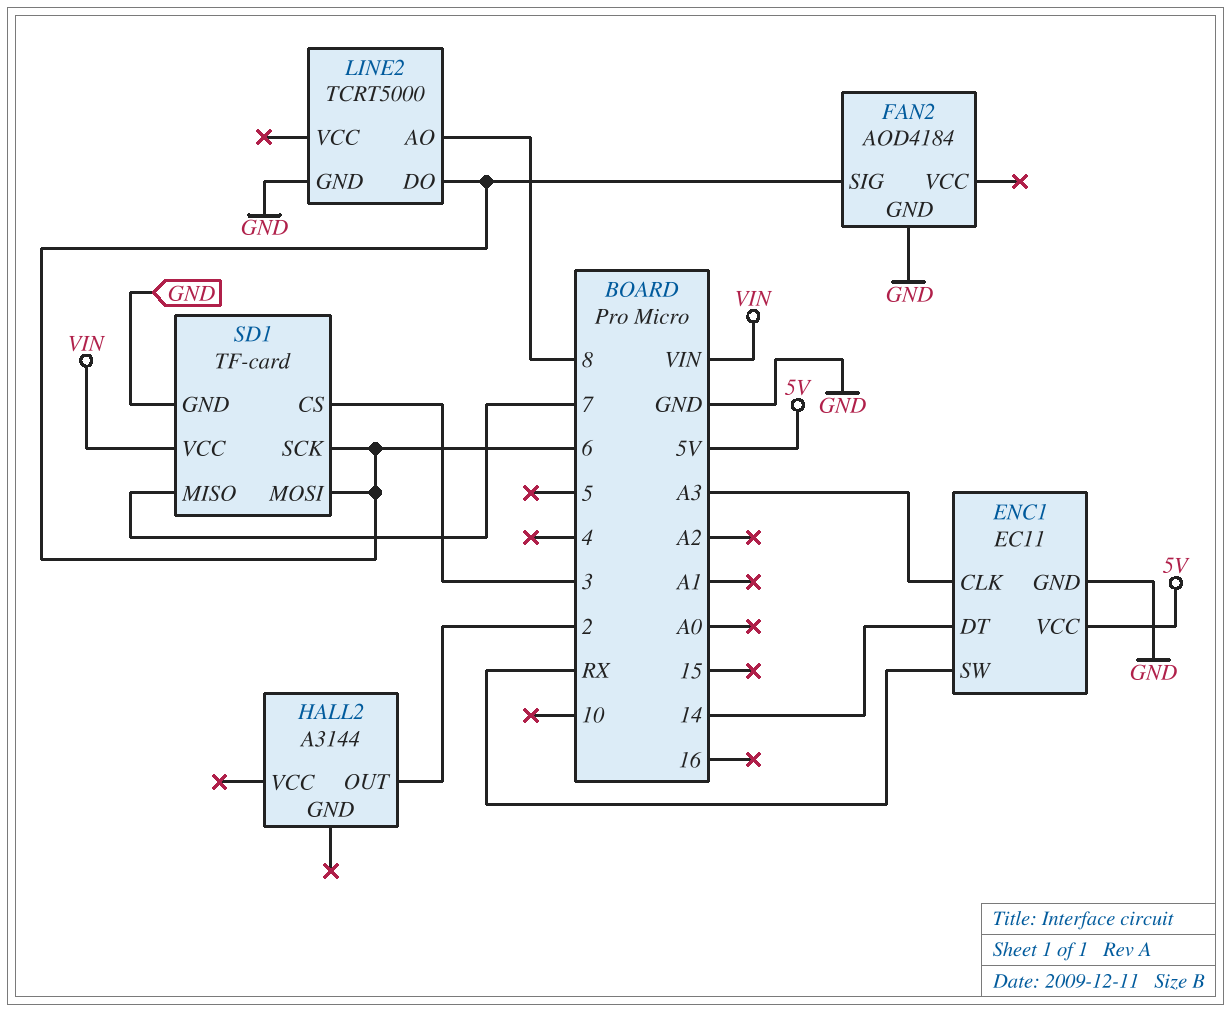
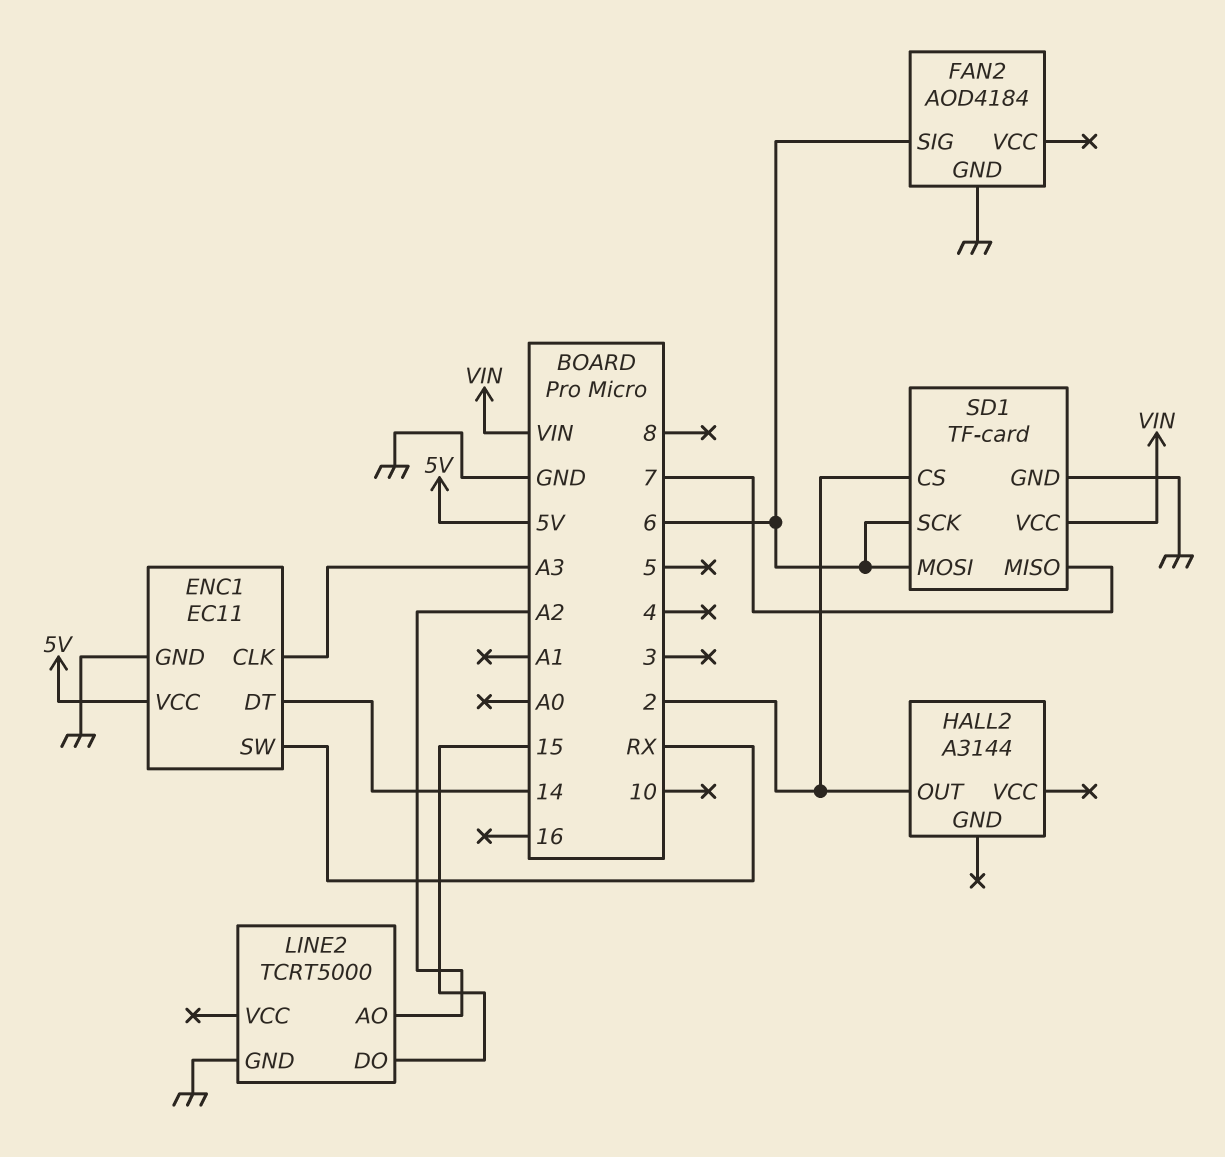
LINE2 pin AO: 8 -> A2
LINE2 pin DO: 6 -> 15
SD1 pin CS: 3 -> 2

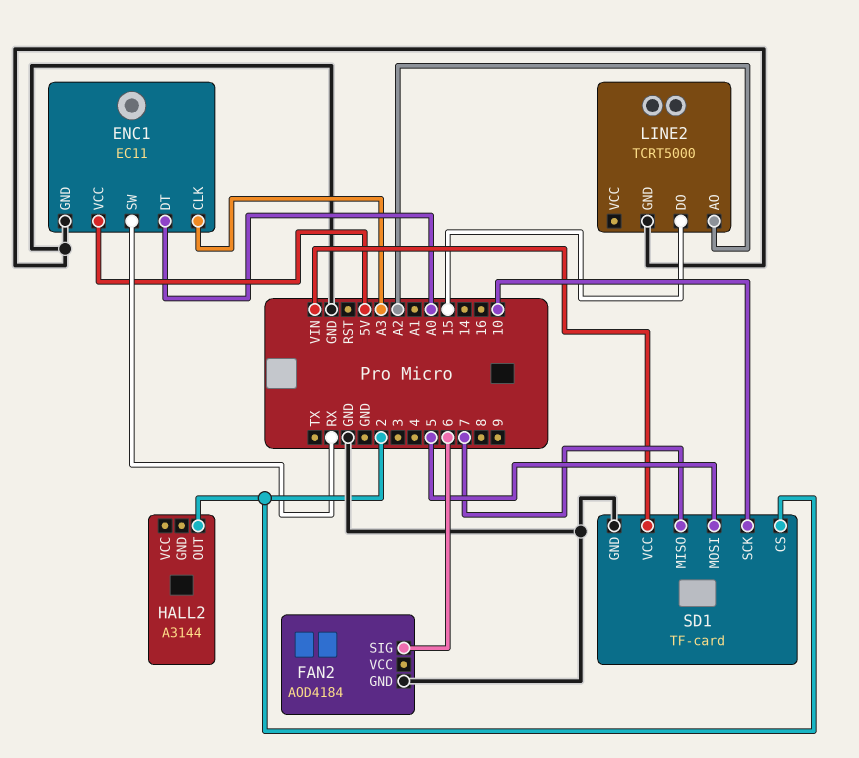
ENC1 pin DT: 14 -> A0
SD1 pin MOSI: 6 -> 5
SD1 pin SCK: 6 -> 10

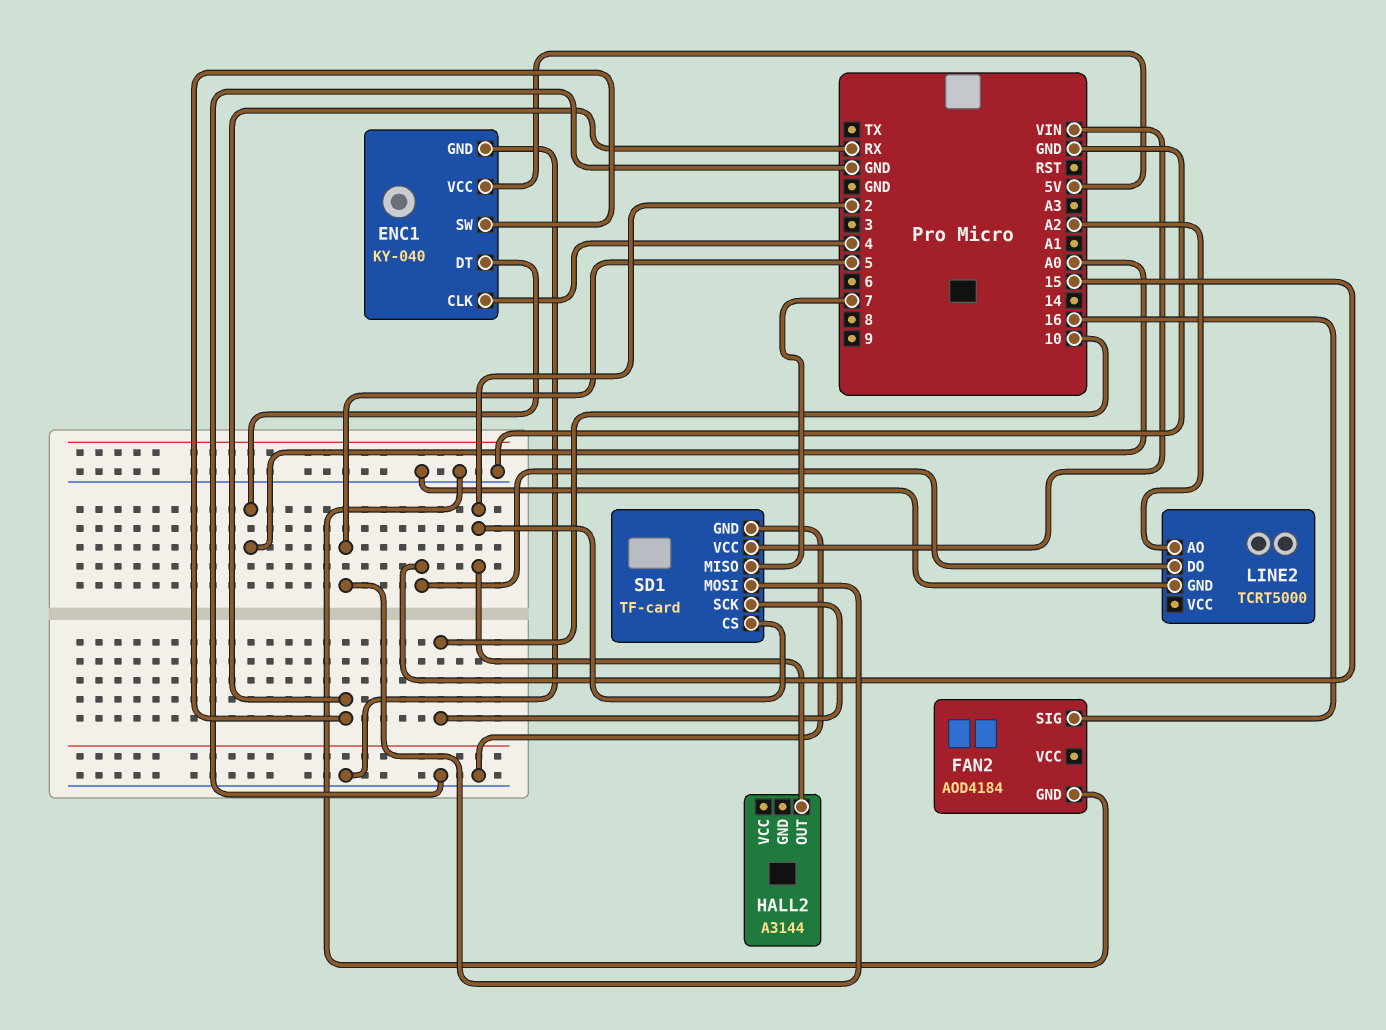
ENC1: EC11 -> KY-040
ENC1 pin CLK: A3 -> 4
FAN2 pin SIG: 6 -> 16

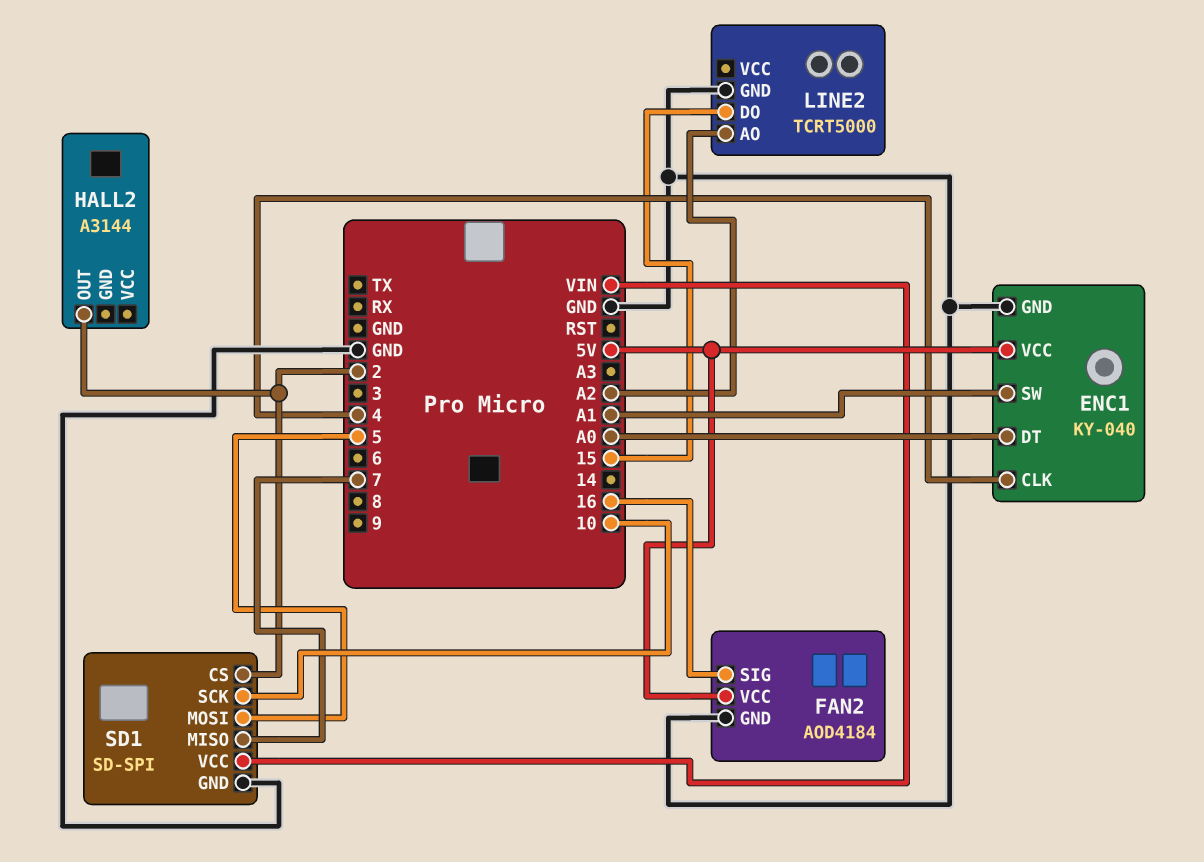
ENC1 pin SW: RX -> A1
FAN2 pin VCC: none -> 5V
SD1: TF-card -> SD-SPI

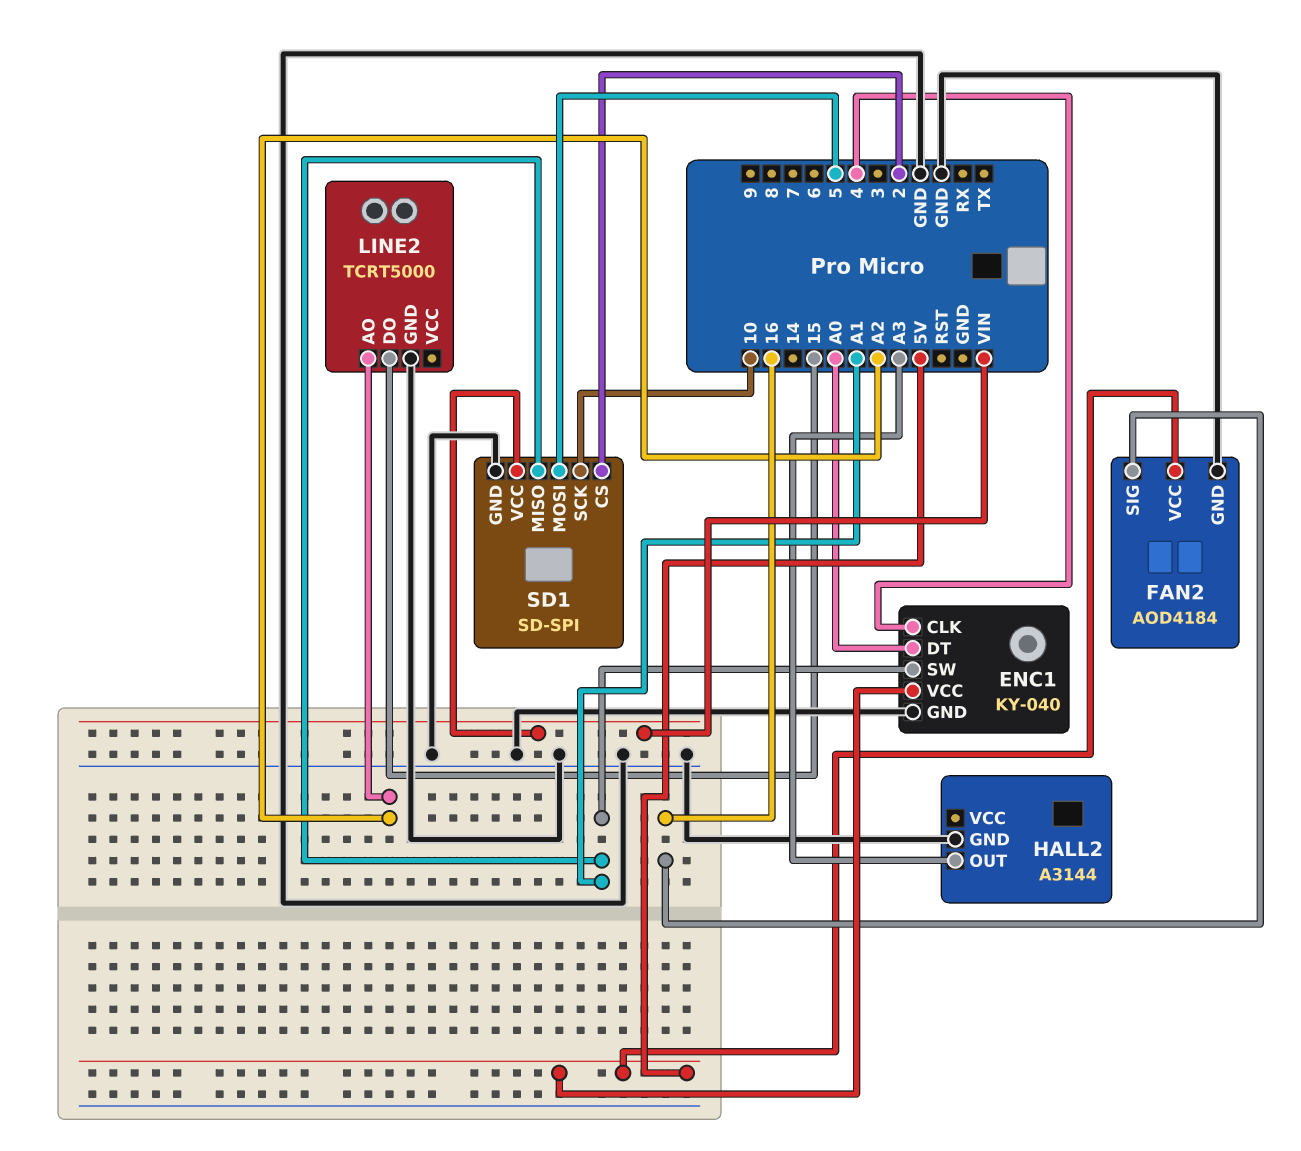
HALL2 pin GND: none -> GND
HALL2 pin OUT: 2 -> A3
SD1 pin MISO: 7 -> A1

